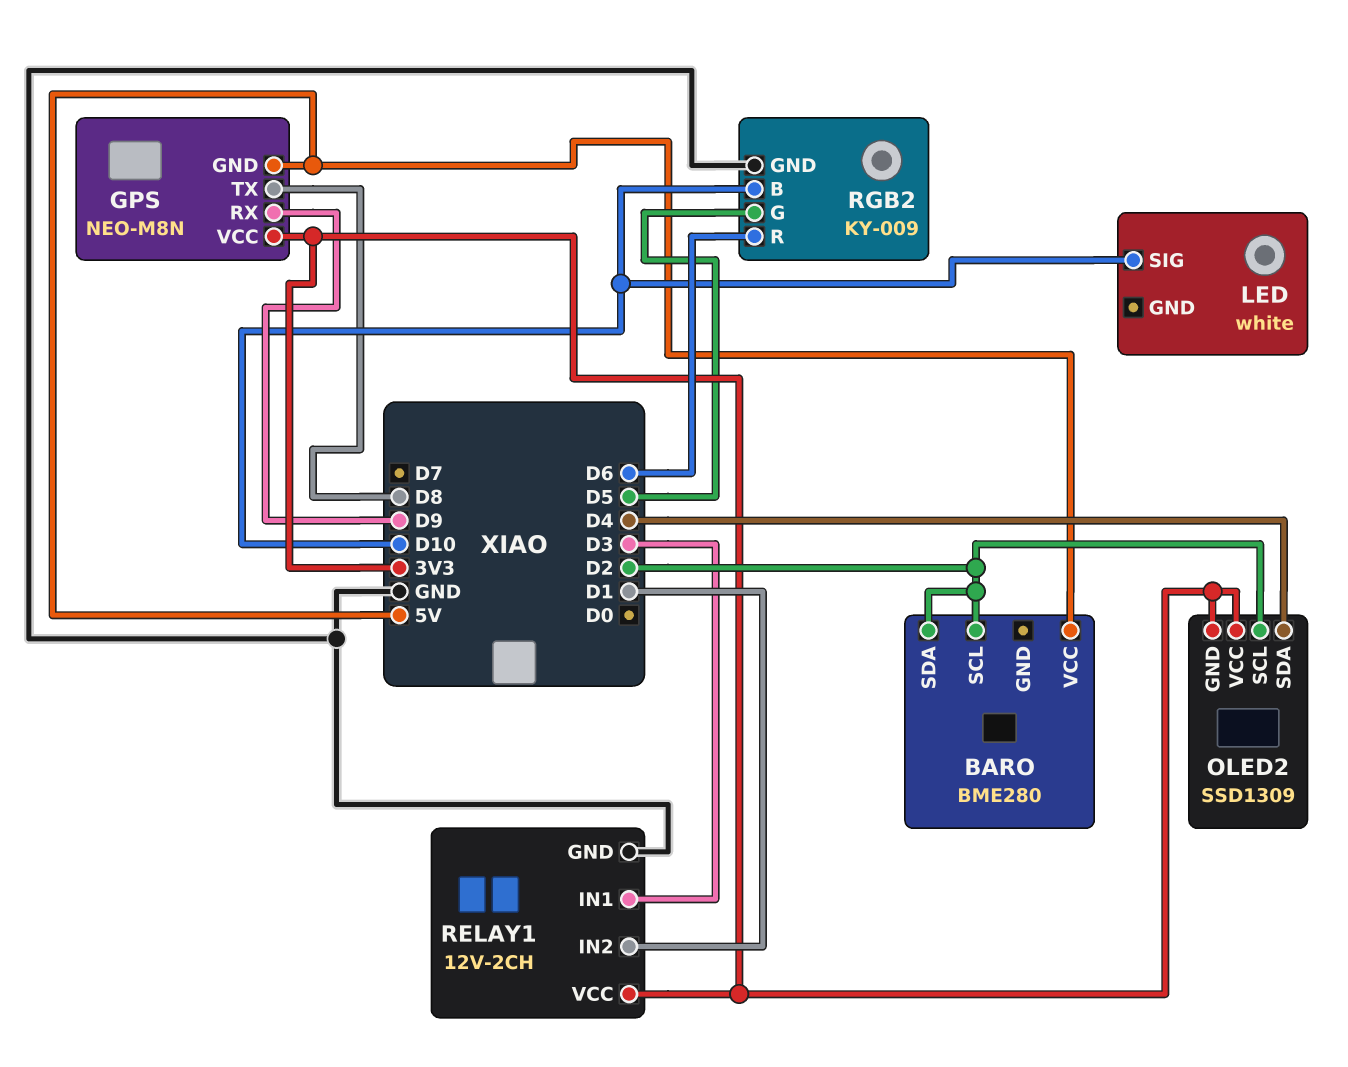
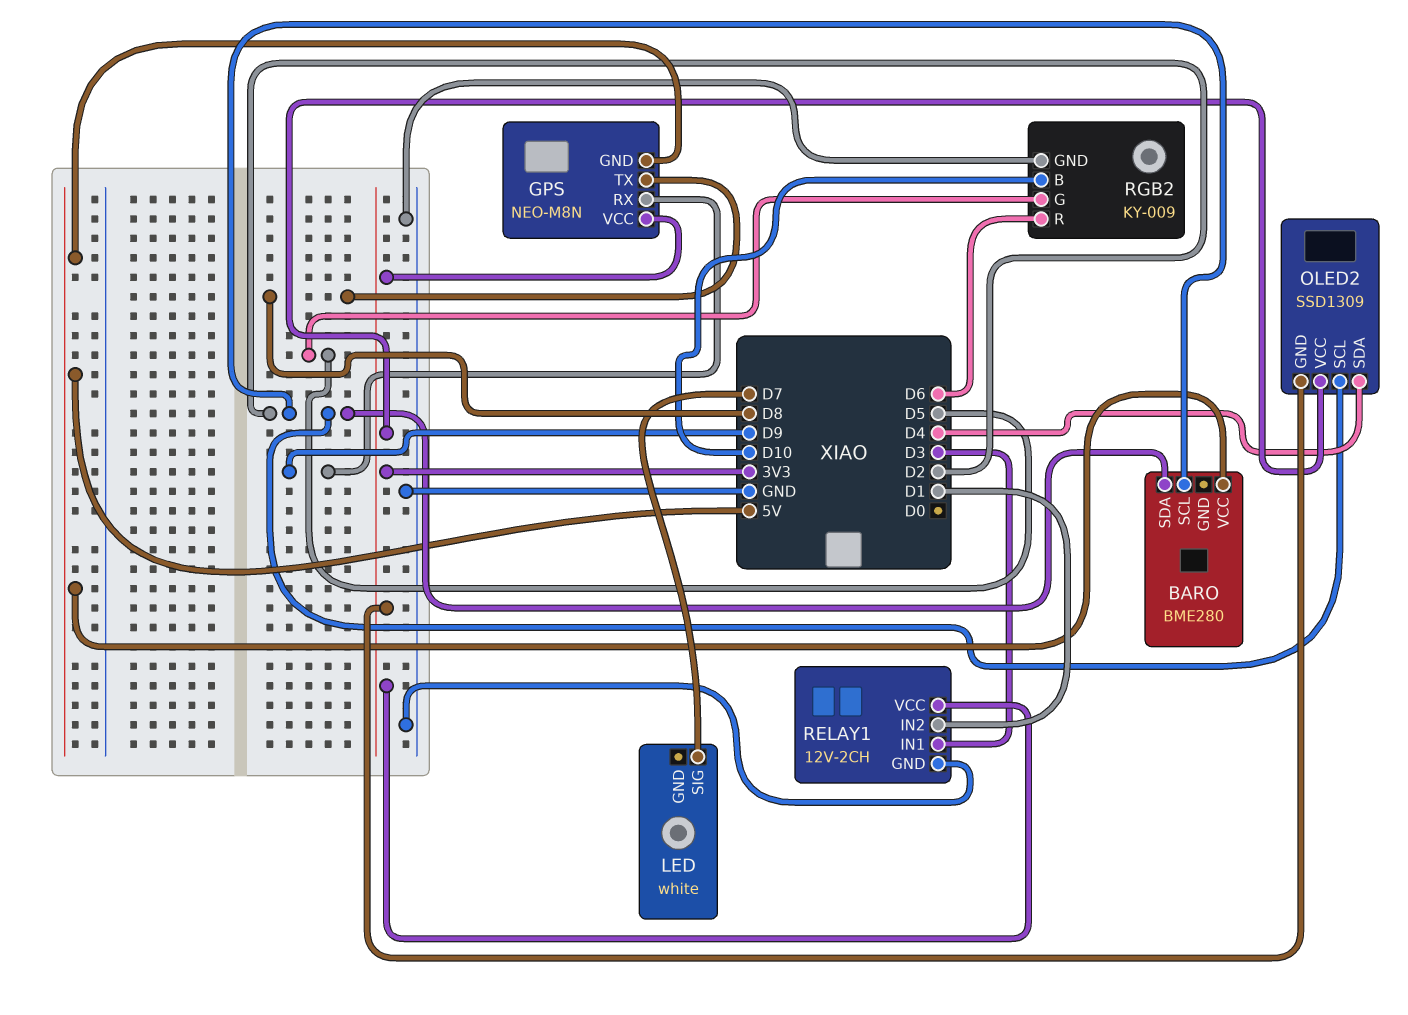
LED pin SIG: D10 -> D7

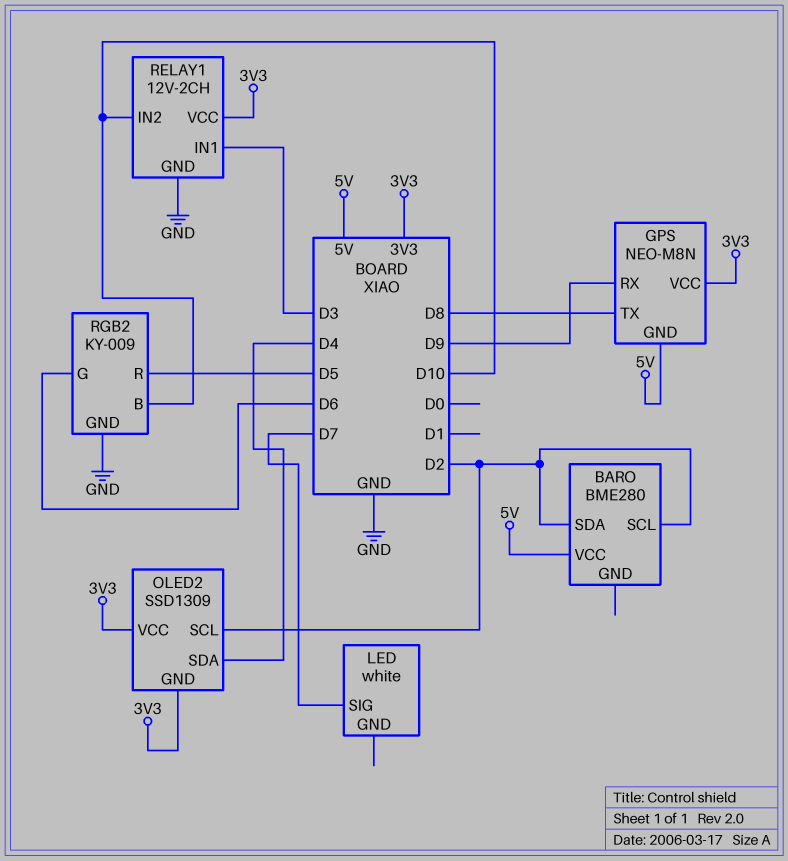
RELAY1 pin IN2: D1 -> D10
RGB2 pin G: D5 -> D6
RGB2 pin R: D6 -> D5

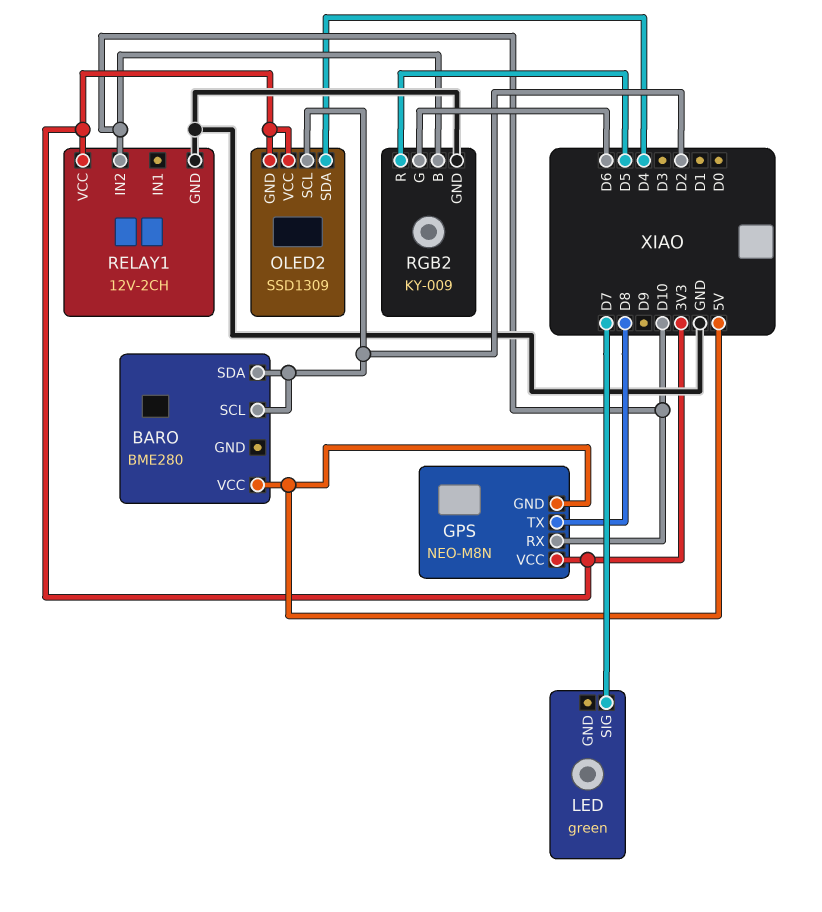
GPS pin RX: D9 -> D10
LED: white -> green
RELAY1 pin IN1: D3 -> none

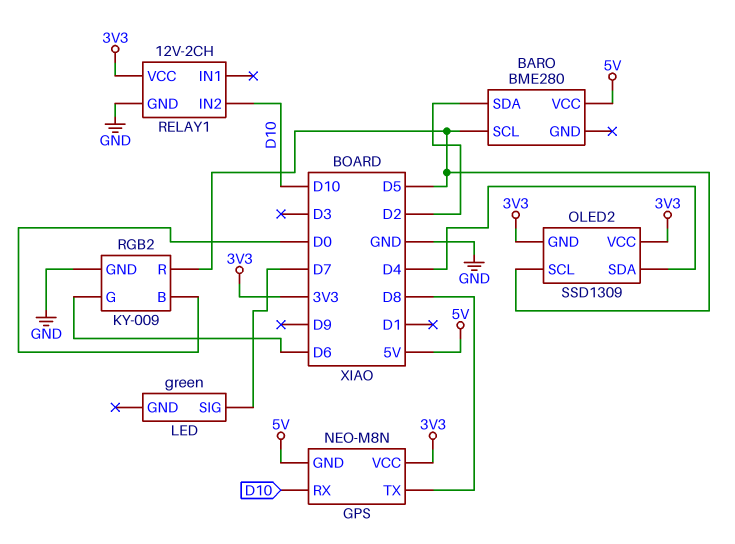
BARO pin SCL: D2 -> D5
OLED2 pin SCL: D2 -> D5
RGB2 pin B: D10 -> D0

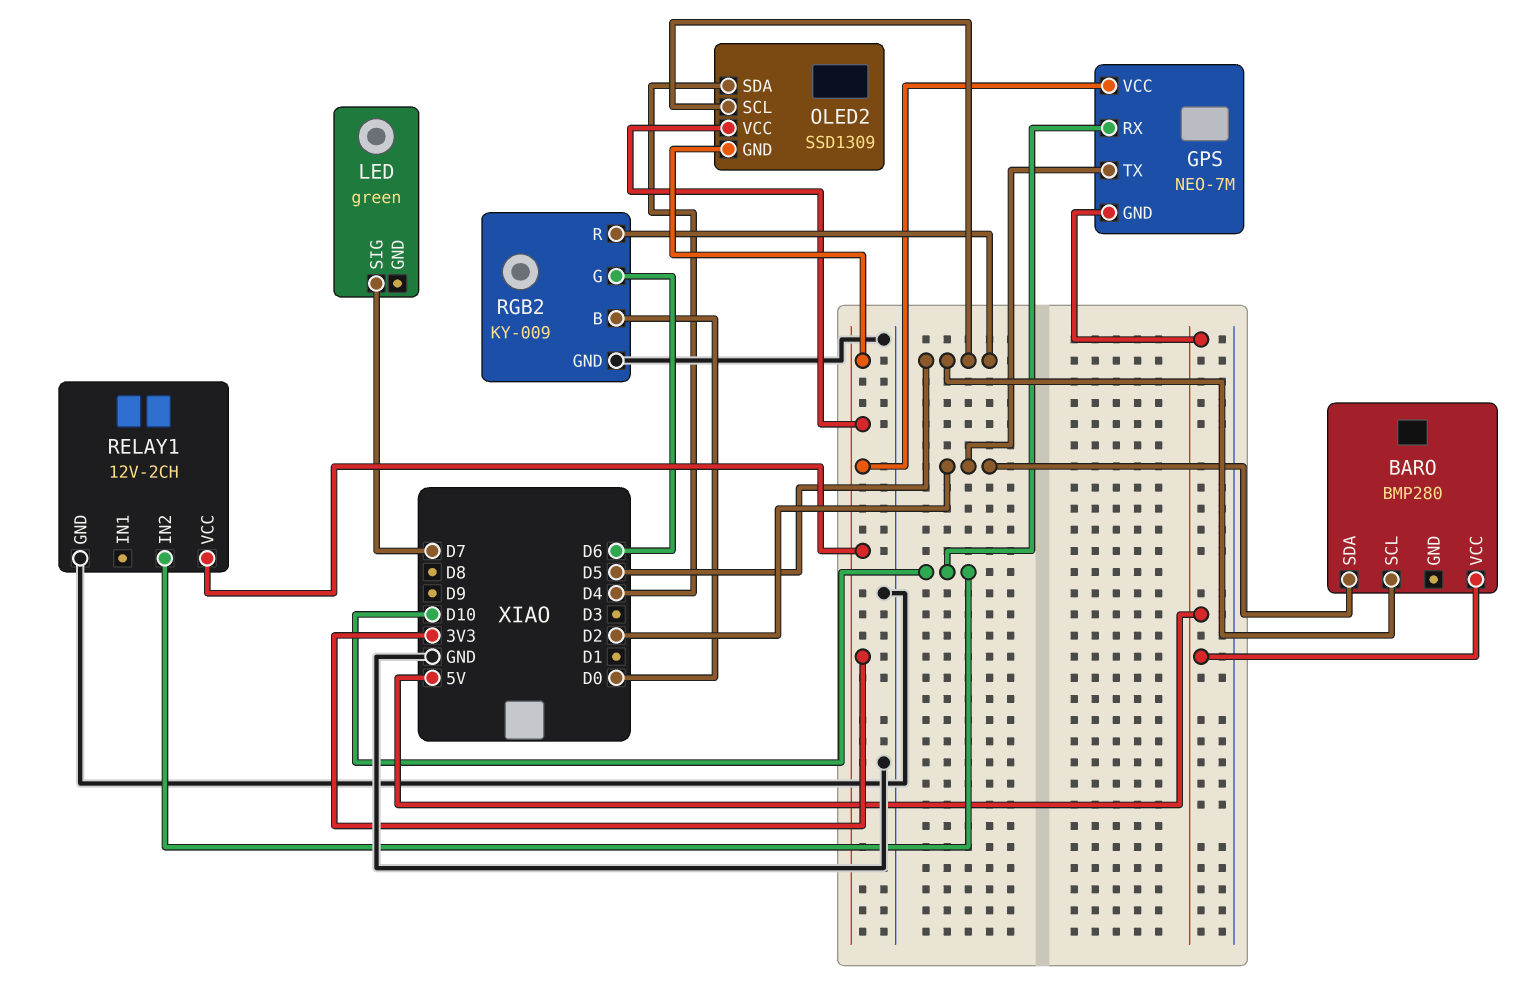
BARO: BME280 -> BMP280
GPS: NEO-M8N -> NEO-7M
GPS pin TX: D8 -> D2

